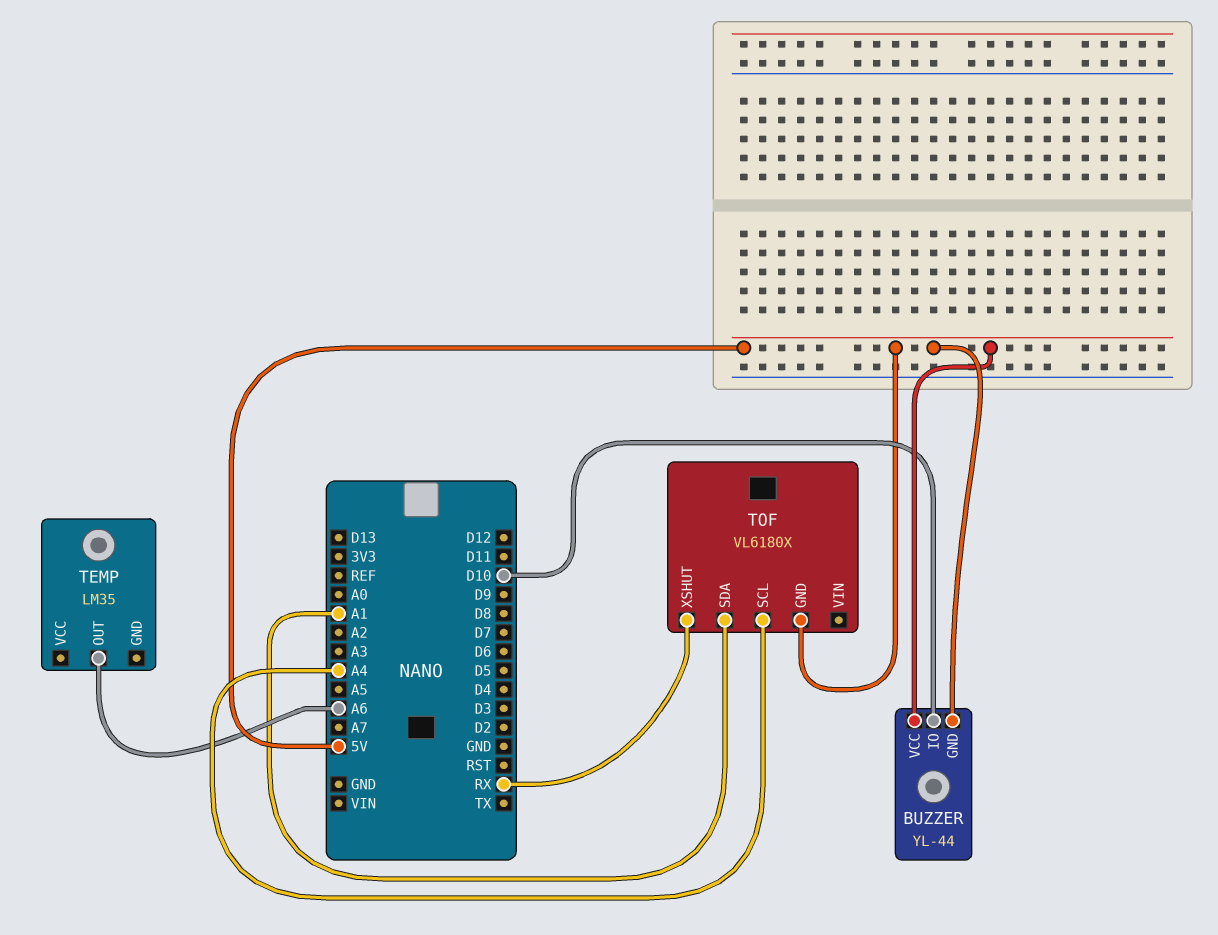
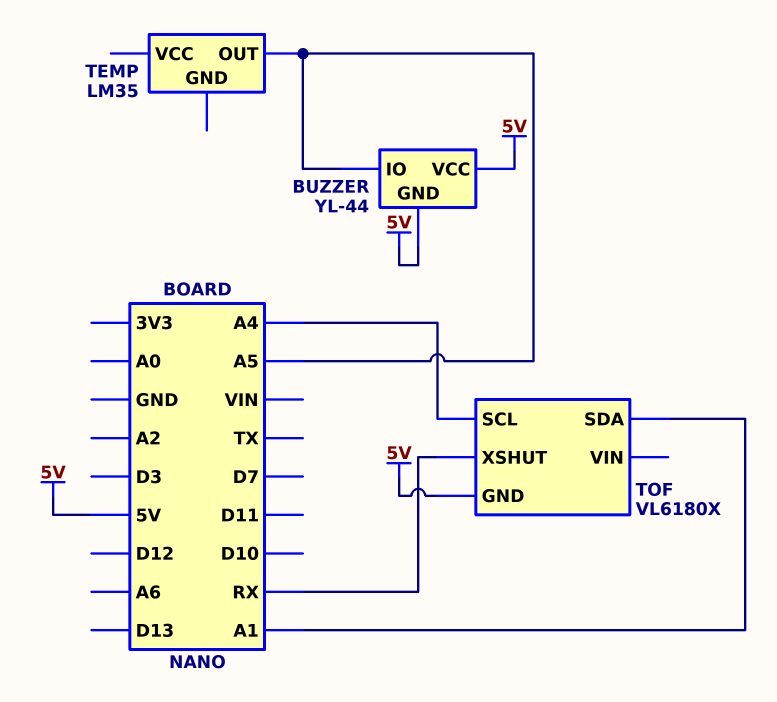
BUZZER pin IO: D10 -> A5
TEMP pin OUT: A6 -> A5

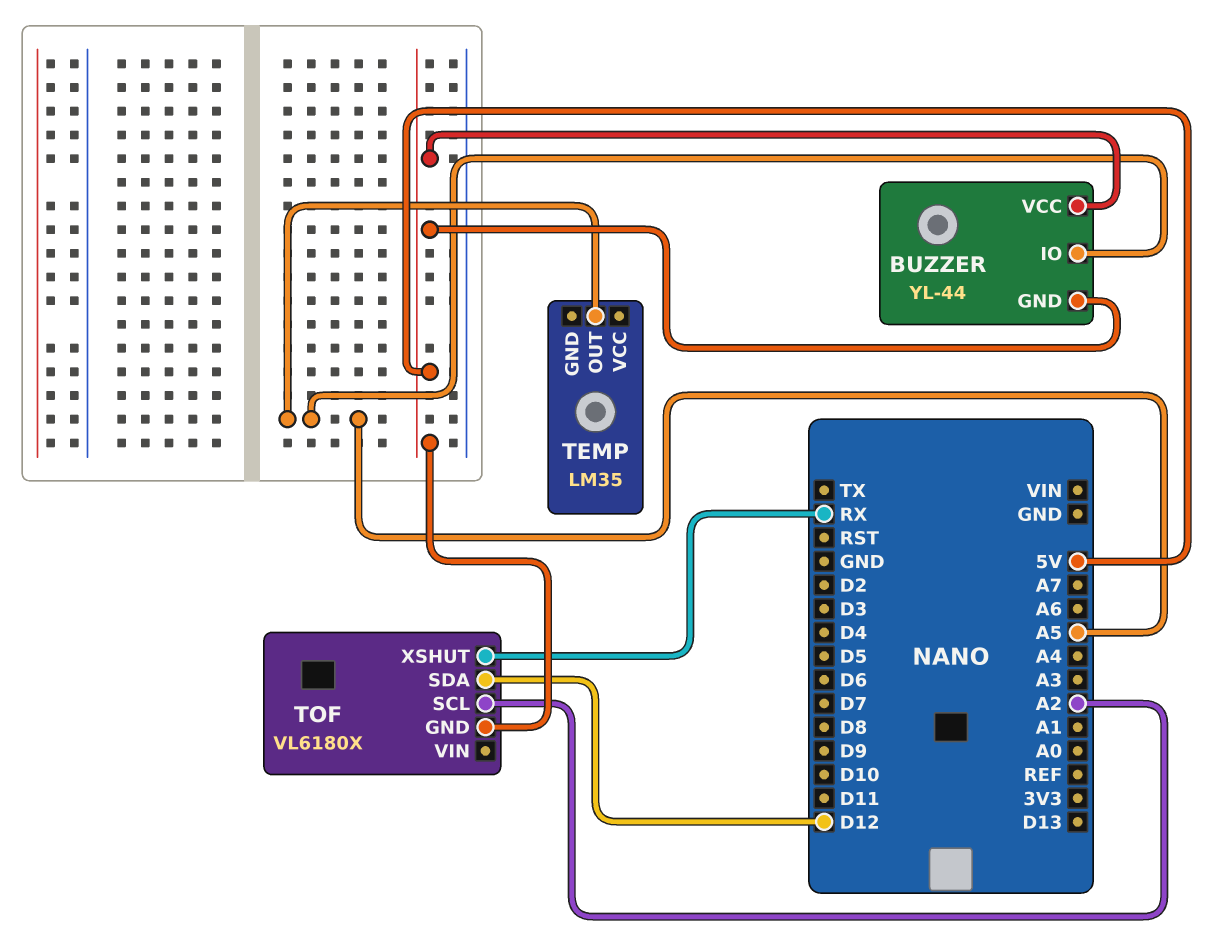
TOF pin SCL: A4 -> A2
TOF pin SDA: A1 -> D12

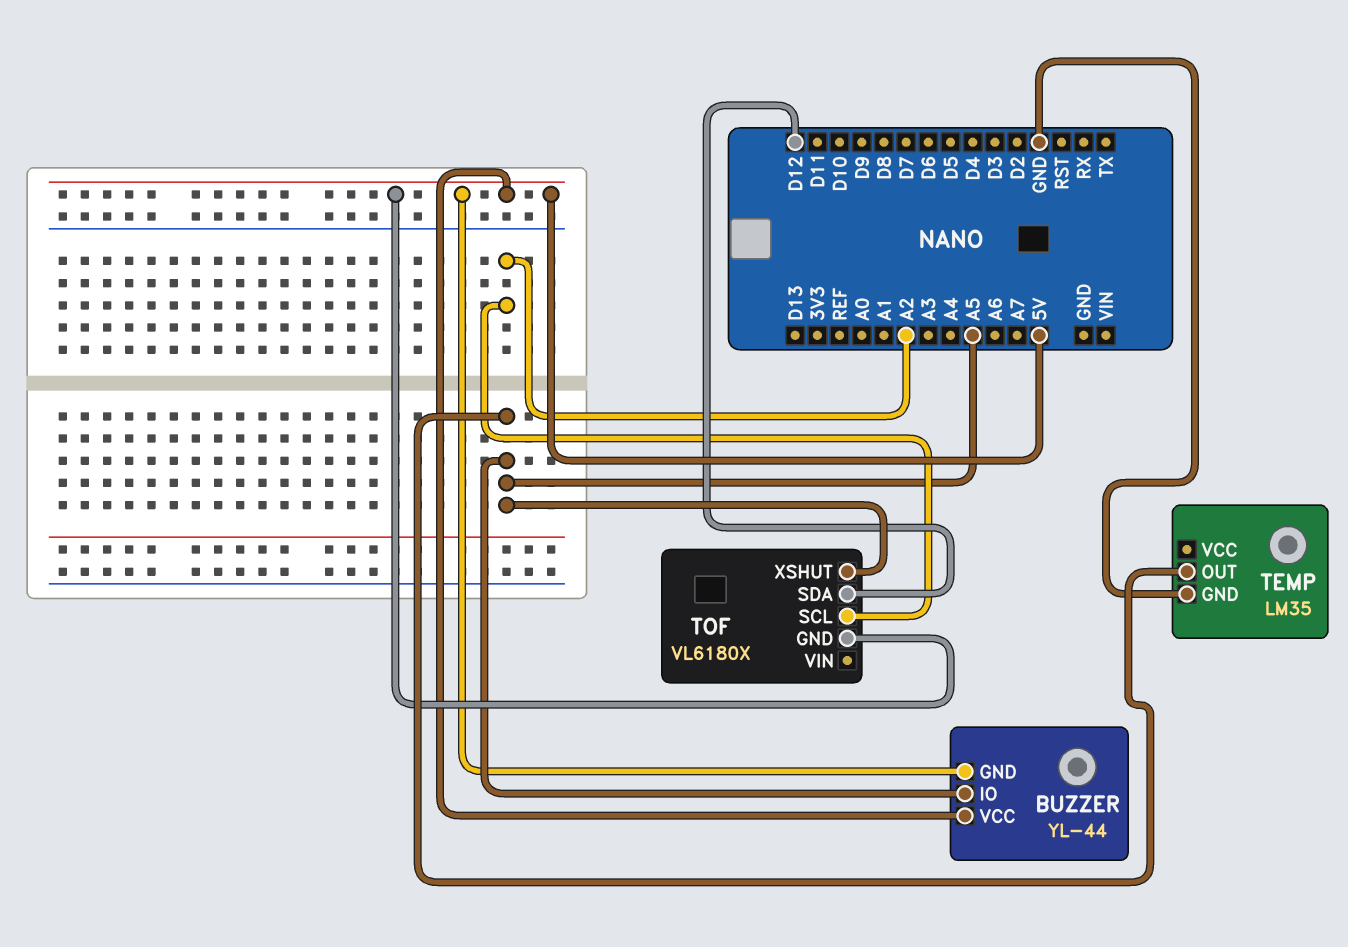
TEMP pin GND: none -> GND
TOF pin XSHUT: RX -> A5

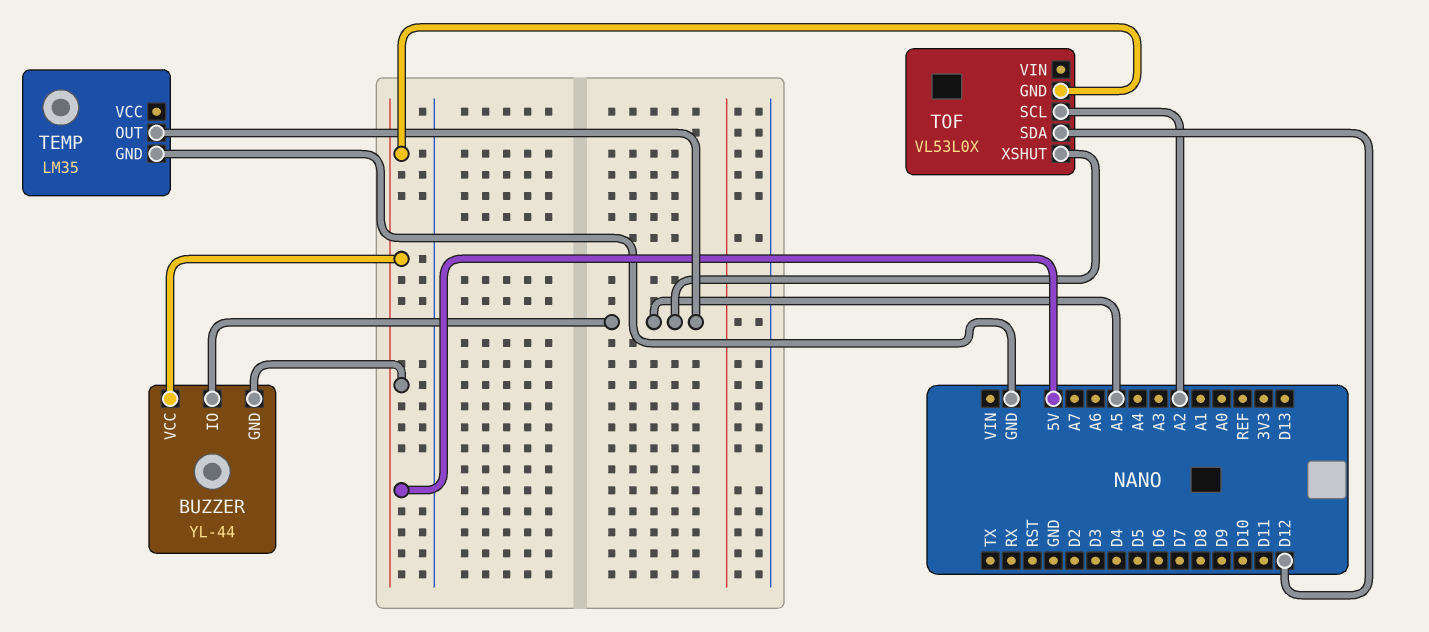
TOF: VL6180X -> VL53L0X

